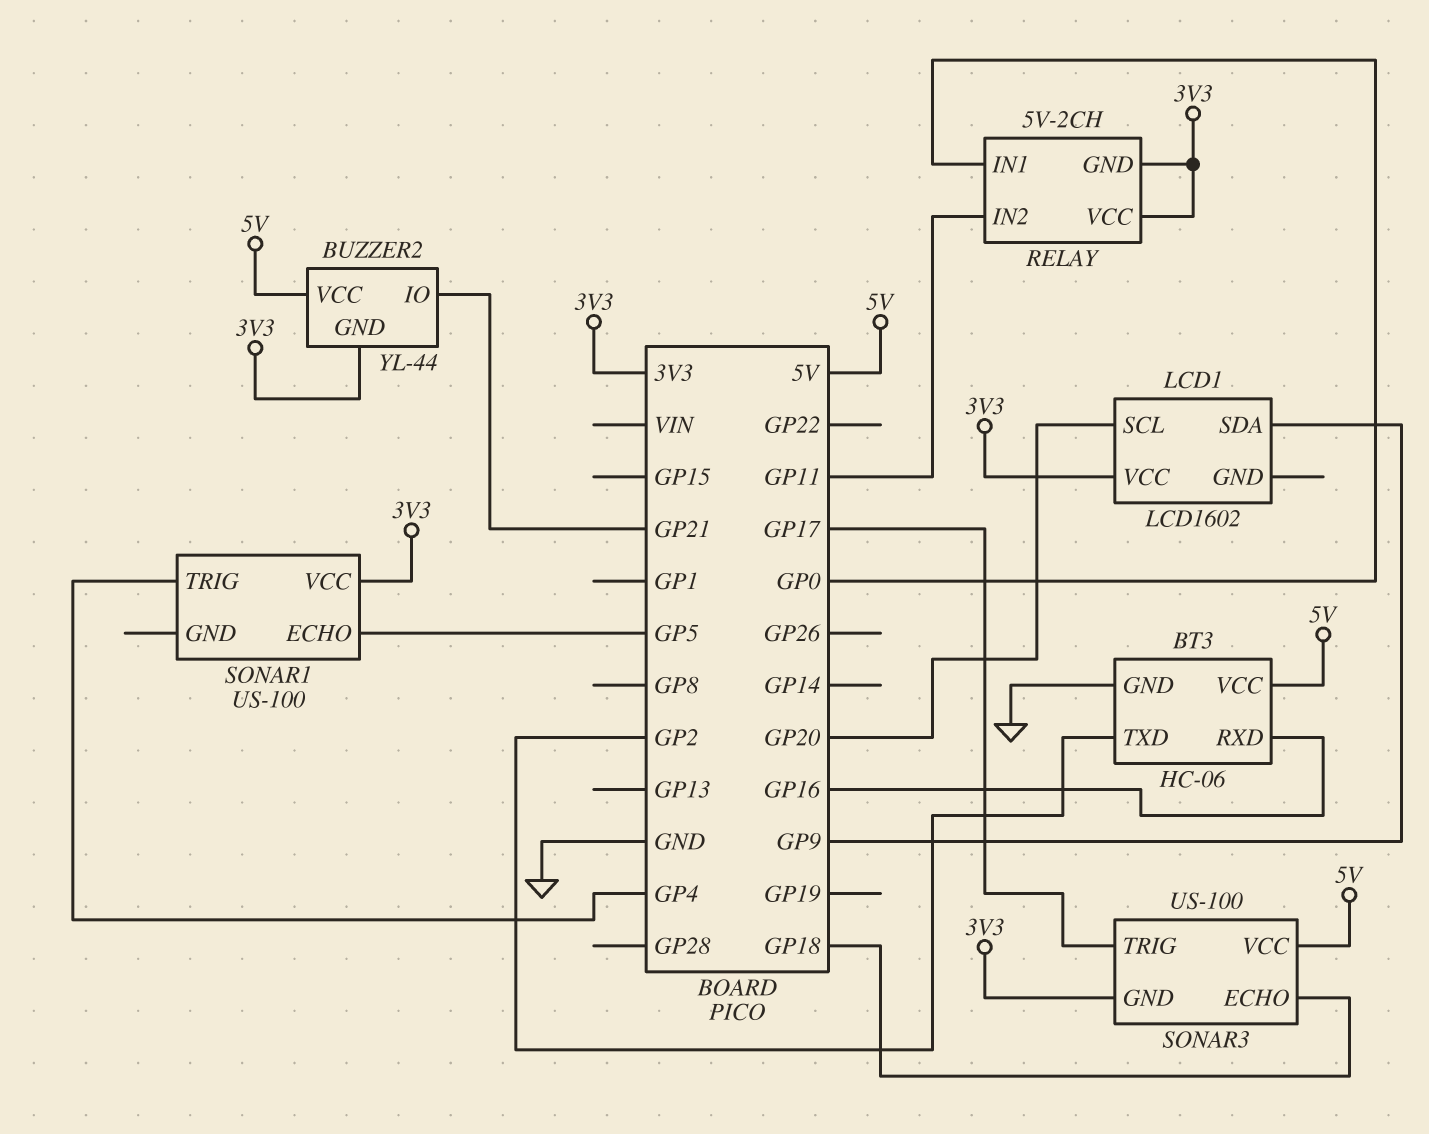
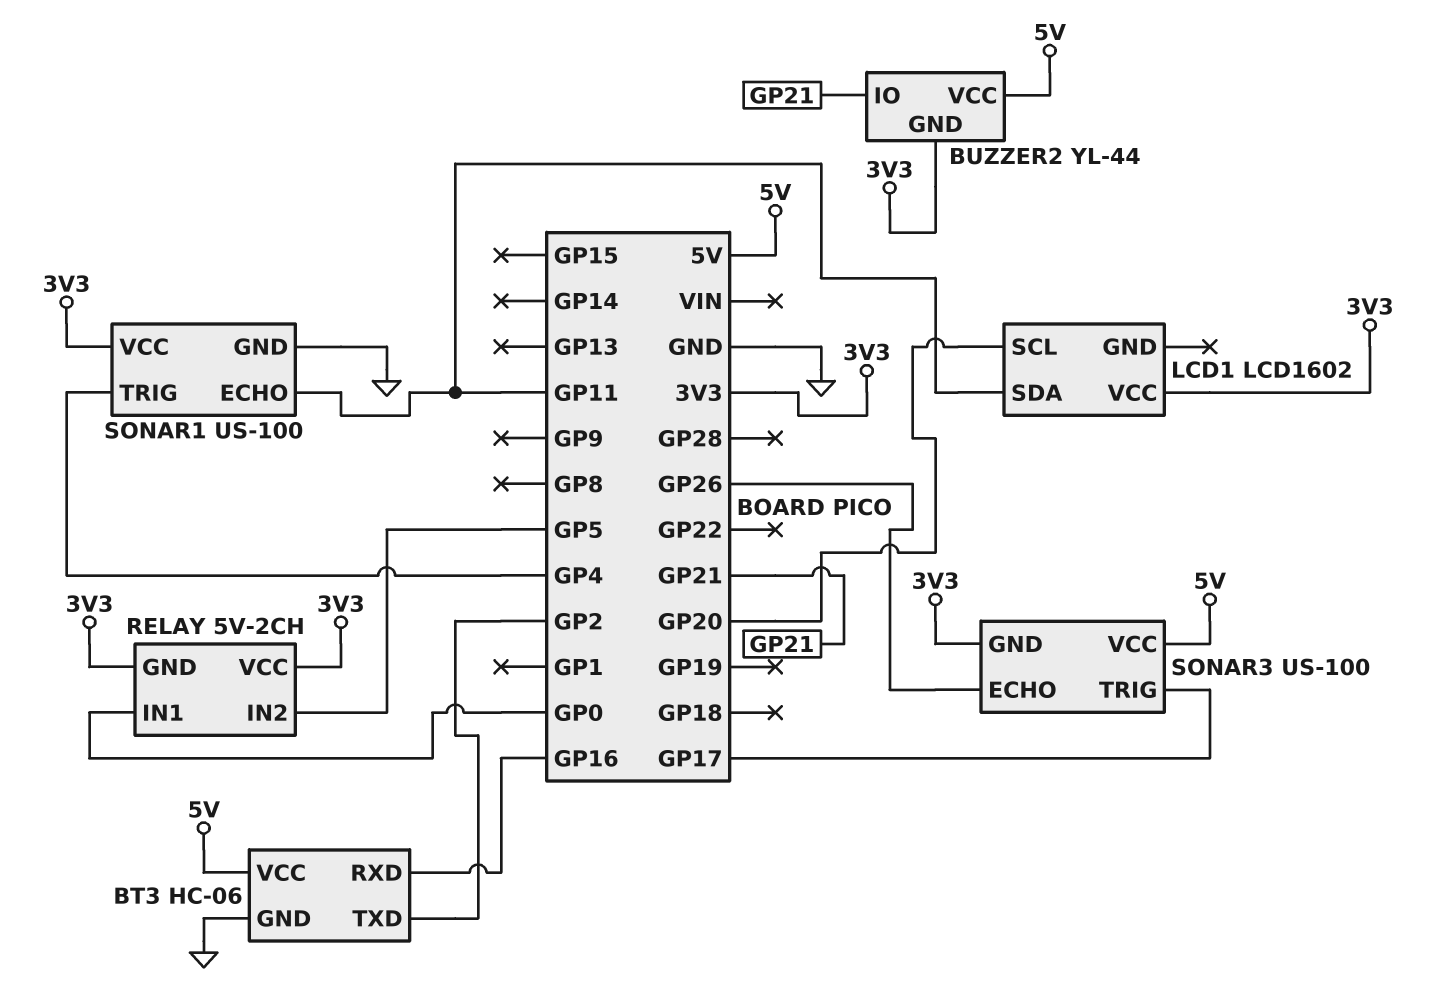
LCD1 pin SDA: GP9 -> GP11
RELAY pin IN2: GP11 -> GP5
SONAR1 pin ECHO: GP5 -> GP11
SONAR1 pin GND: none -> GND
SONAR3 pin ECHO: GP18 -> GP26

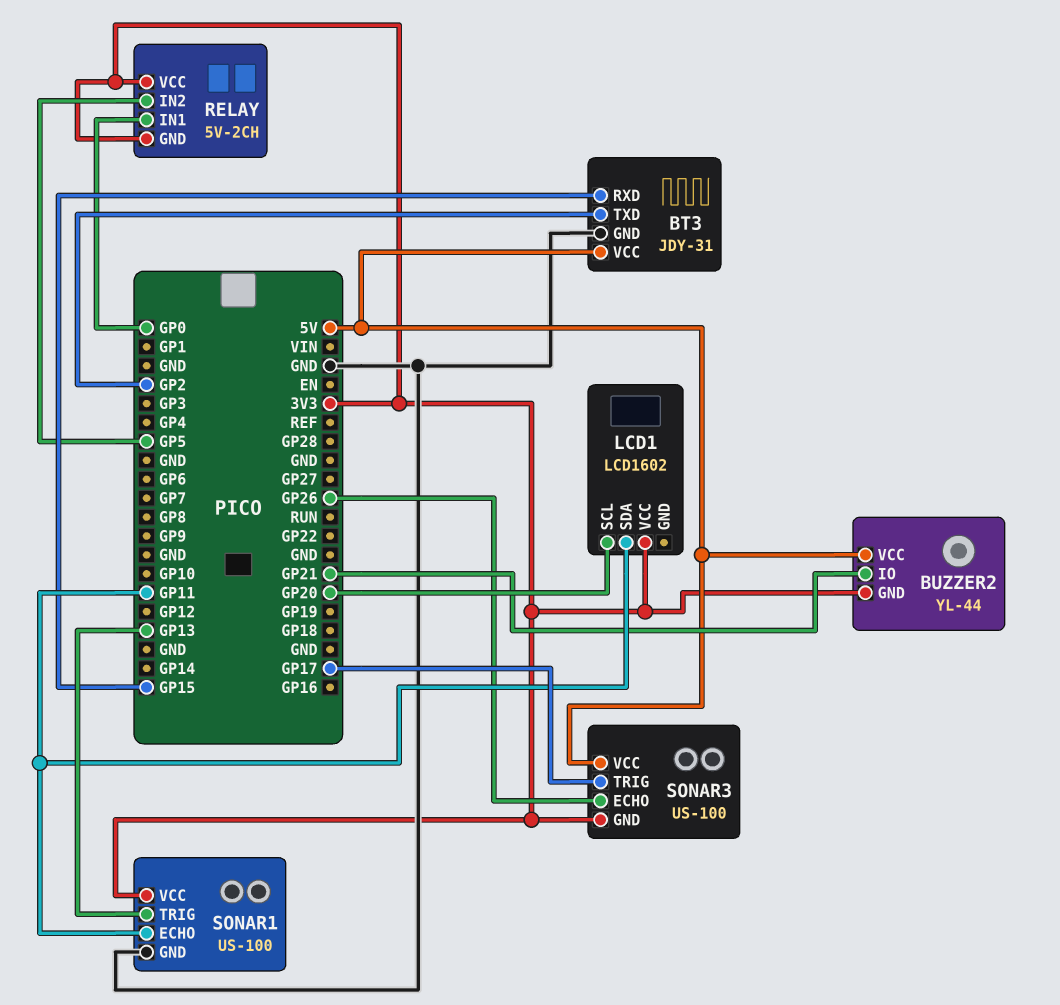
BT3: HC-06 -> JDY-31
BT3 pin RXD: GP16 -> GP15
SONAR1 pin TRIG: GP4 -> GP13

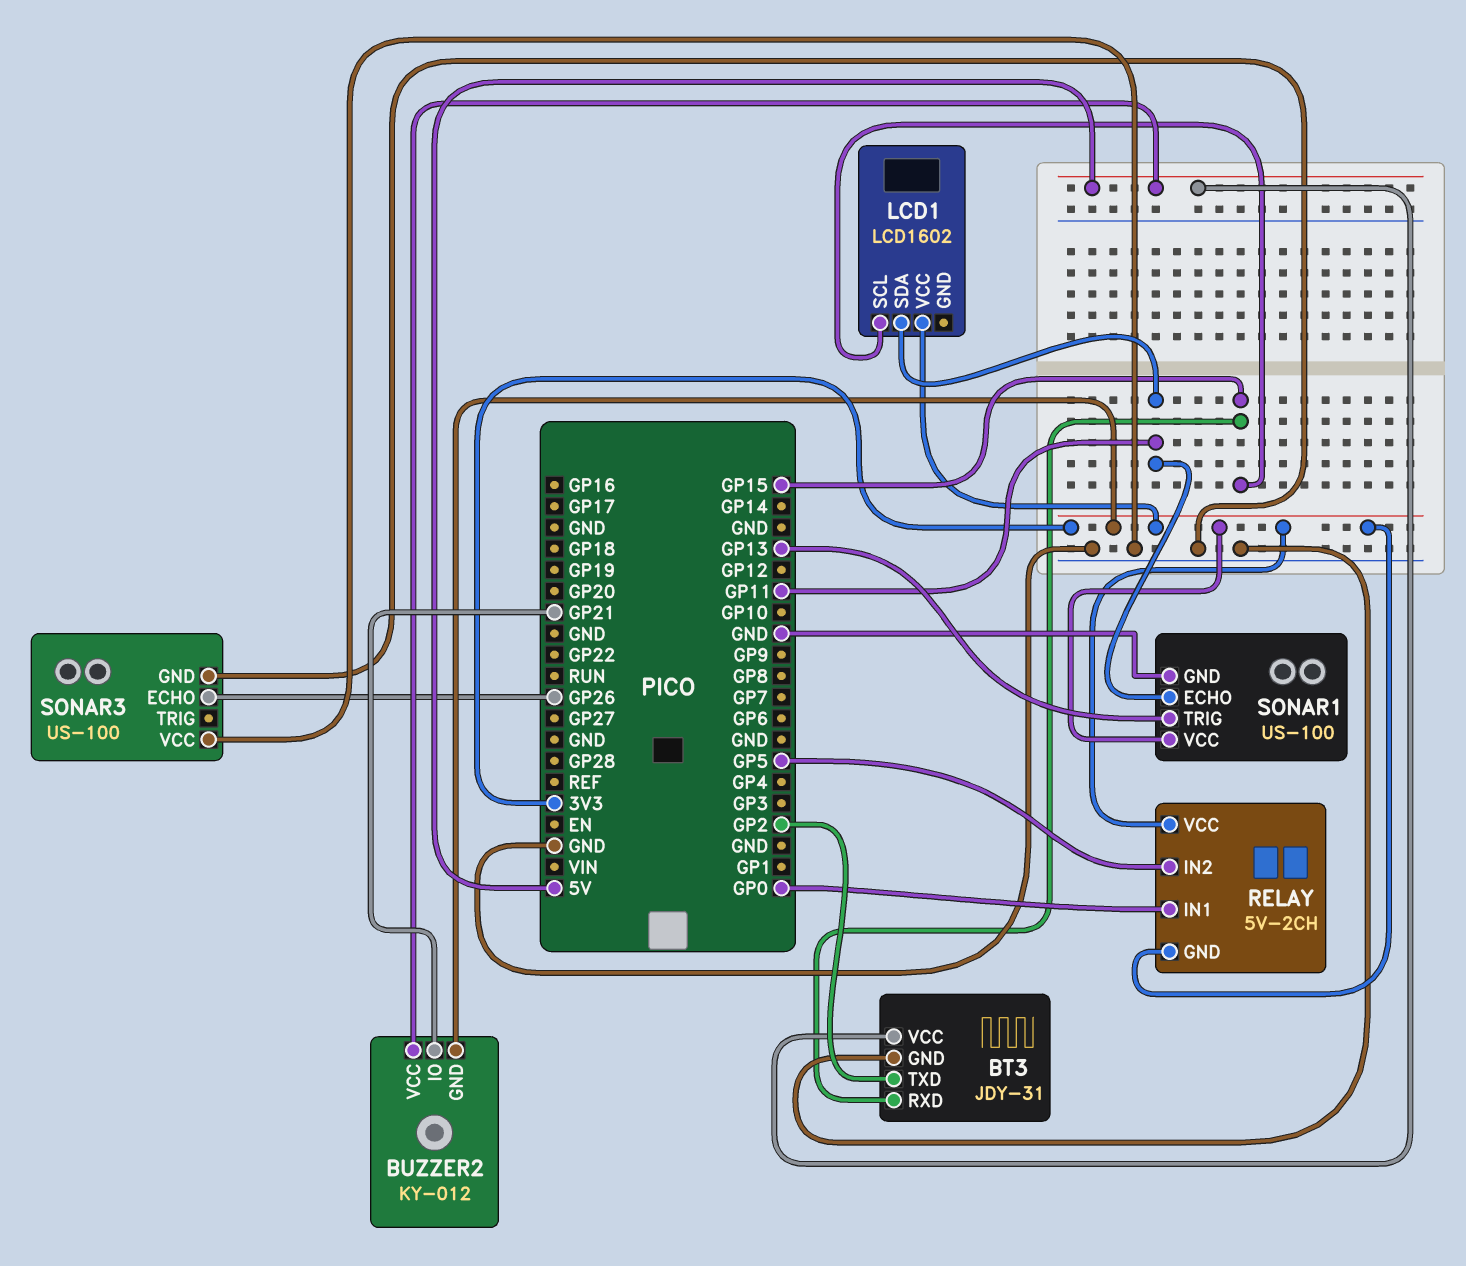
BUZZER2: YL-44 -> KY-012
LCD1 pin SCL: GP20 -> GP15
SONAR3 pin GND: 3V3 -> GND
SONAR3 pin TRIG: GP17 -> none
SONAR3 pin VCC: 5V -> GND

